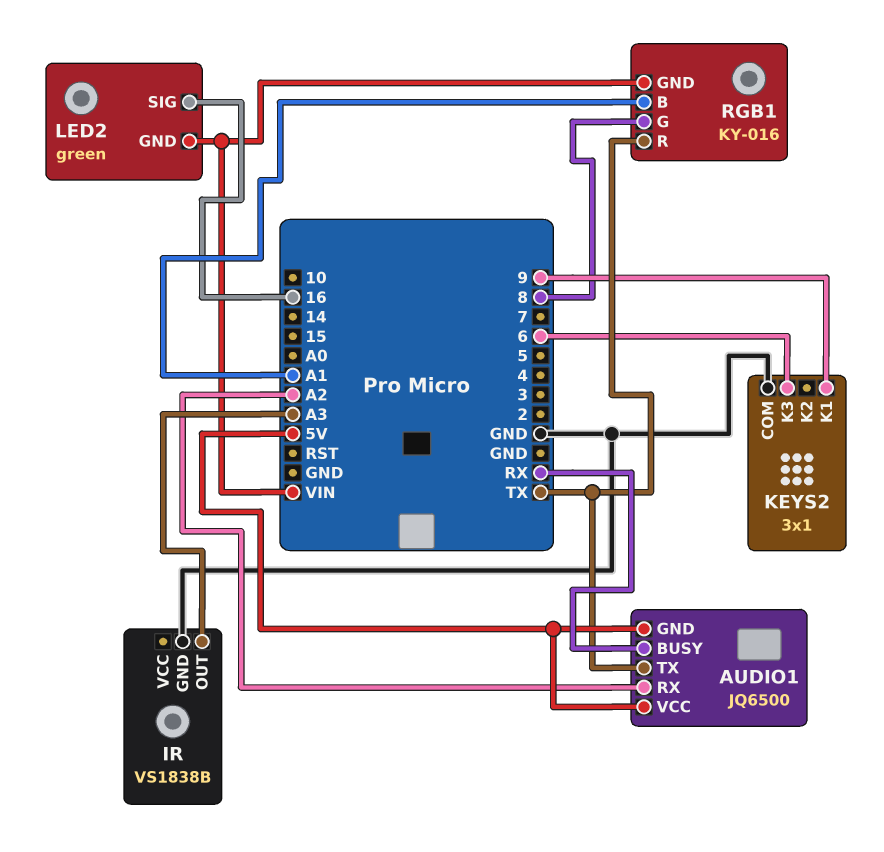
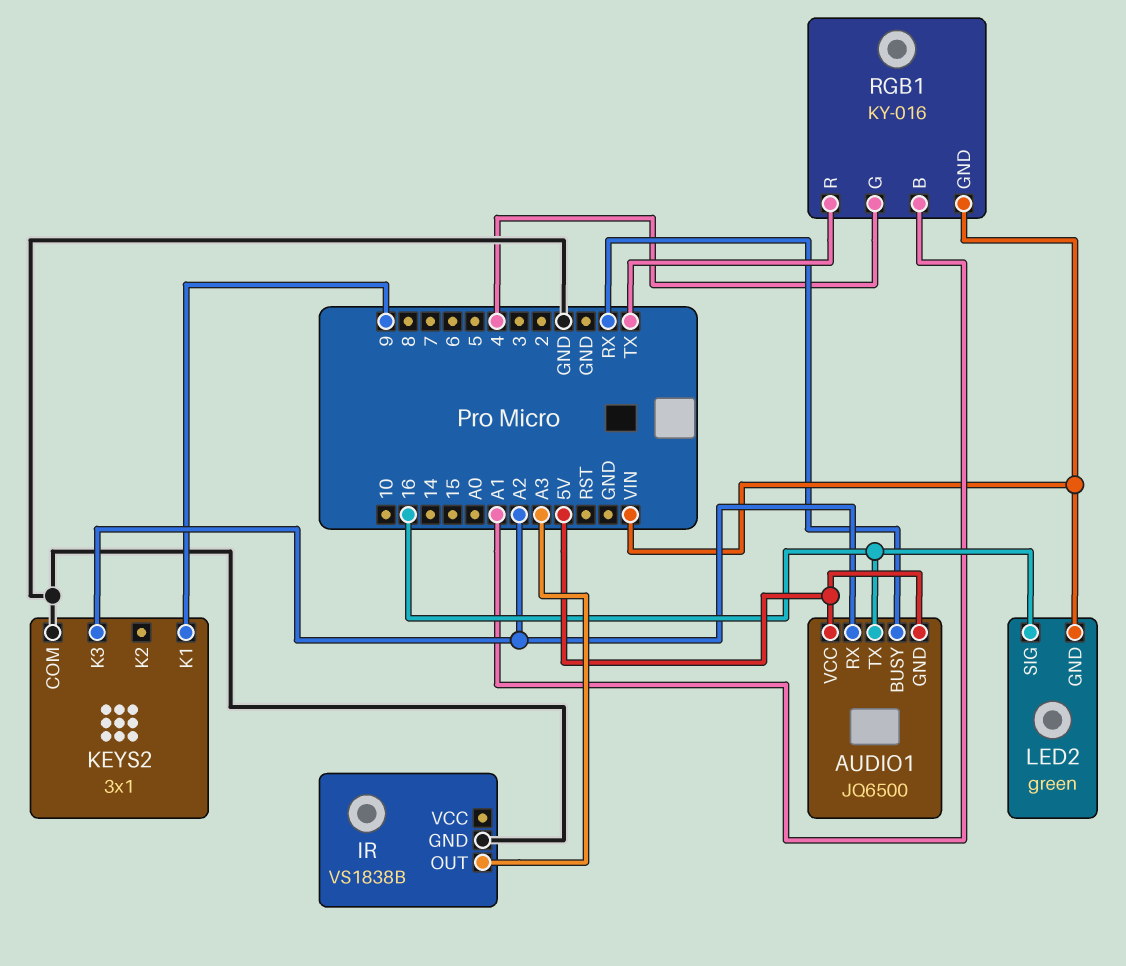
AUDIO1 pin TX: TX -> 16
KEYS2 pin K3: 6 -> A2
RGB1 pin G: 8 -> 4

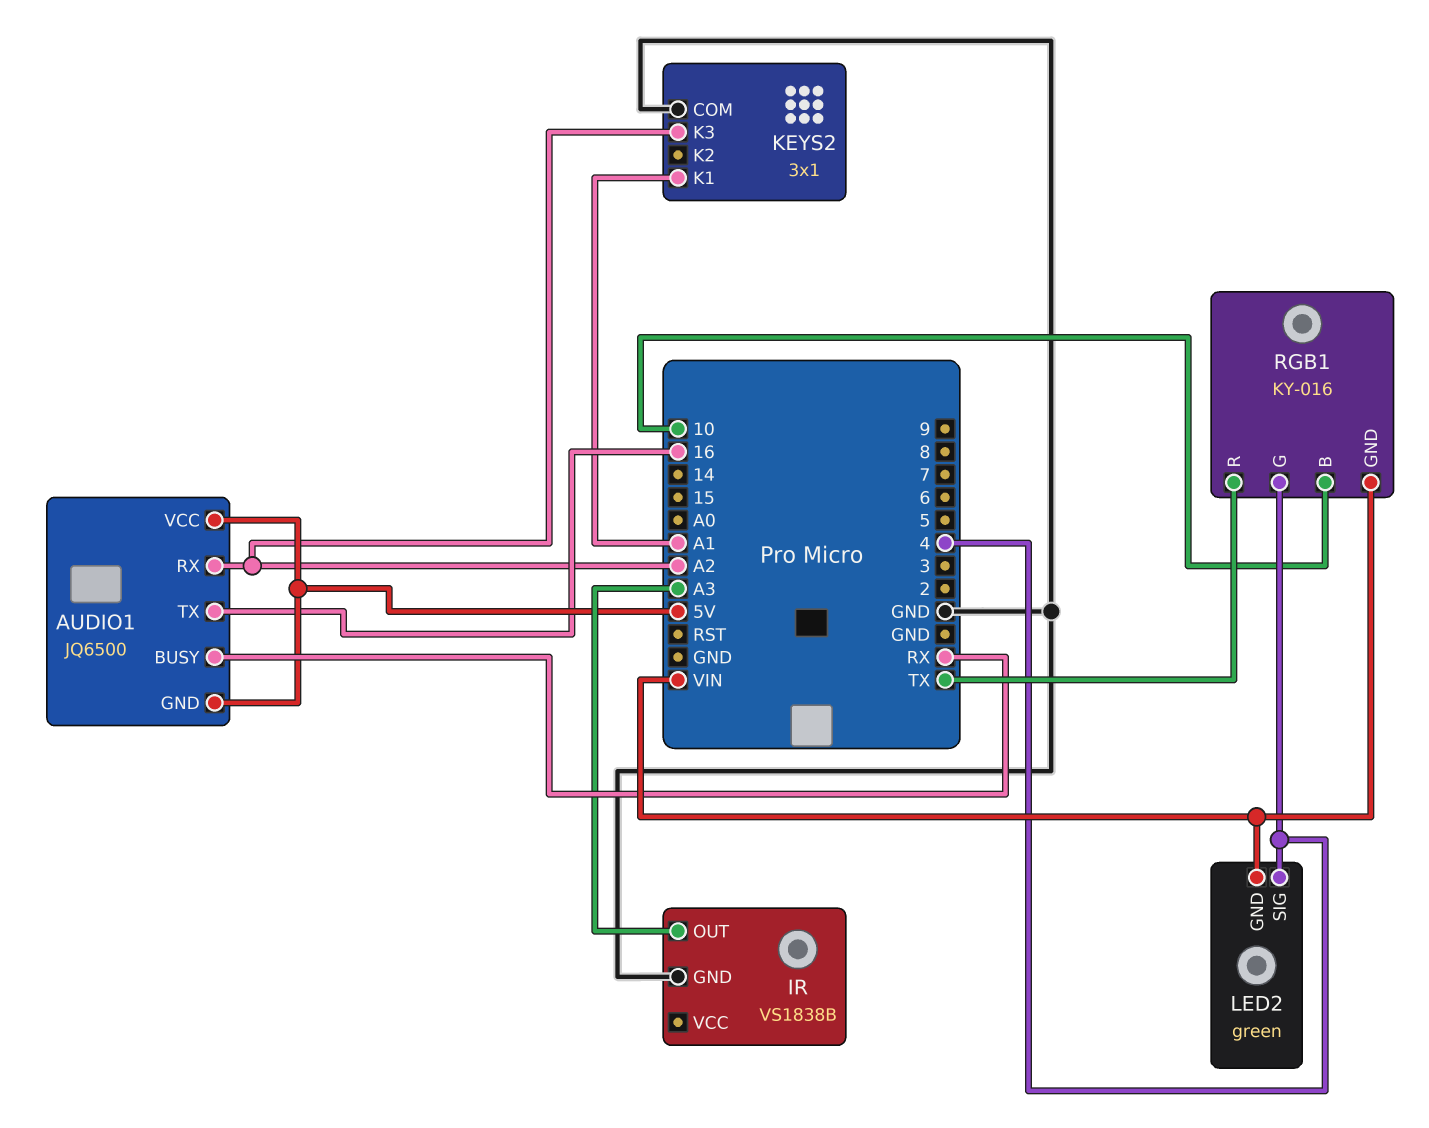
KEYS2 pin K1: 9 -> A1
LED2 pin SIG: 16 -> 4
RGB1 pin B: A1 -> 10

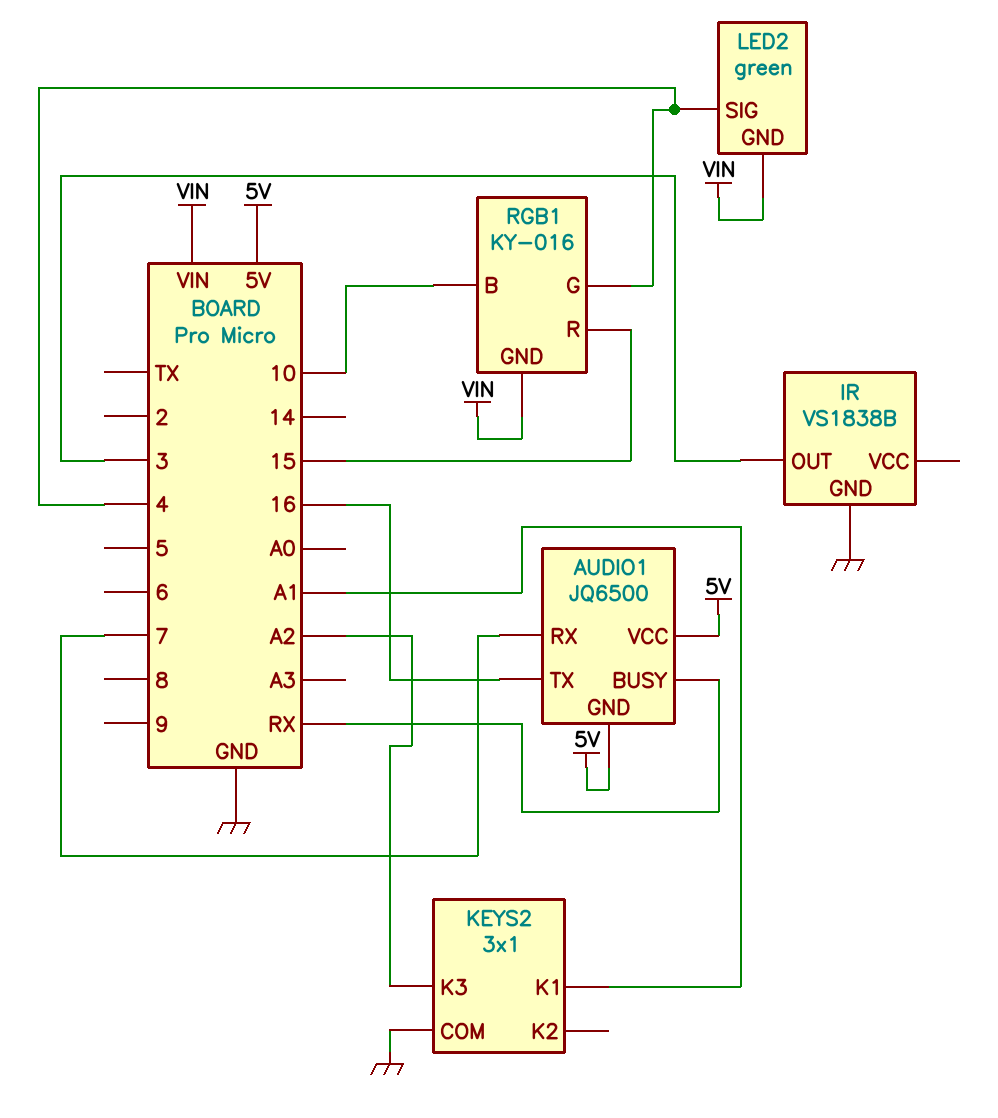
AUDIO1 pin RX: A2 -> 7
IR pin OUT: A3 -> 3
RGB1 pin R: TX -> 15

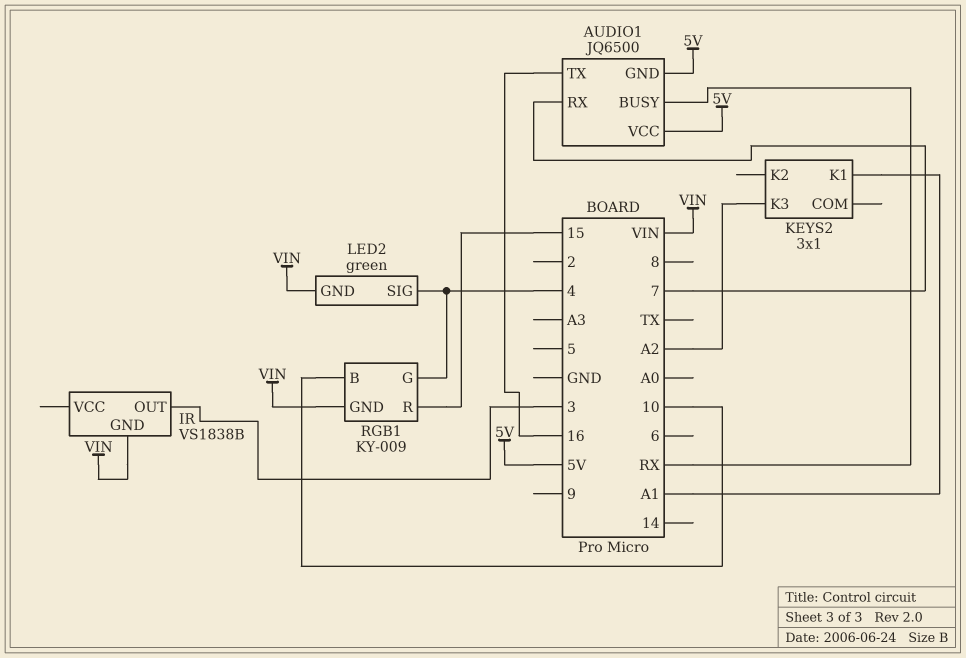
IR pin GND: GND -> VIN
KEYS2 pin COM: GND -> none
RGB1: KY-016 -> KY-009

